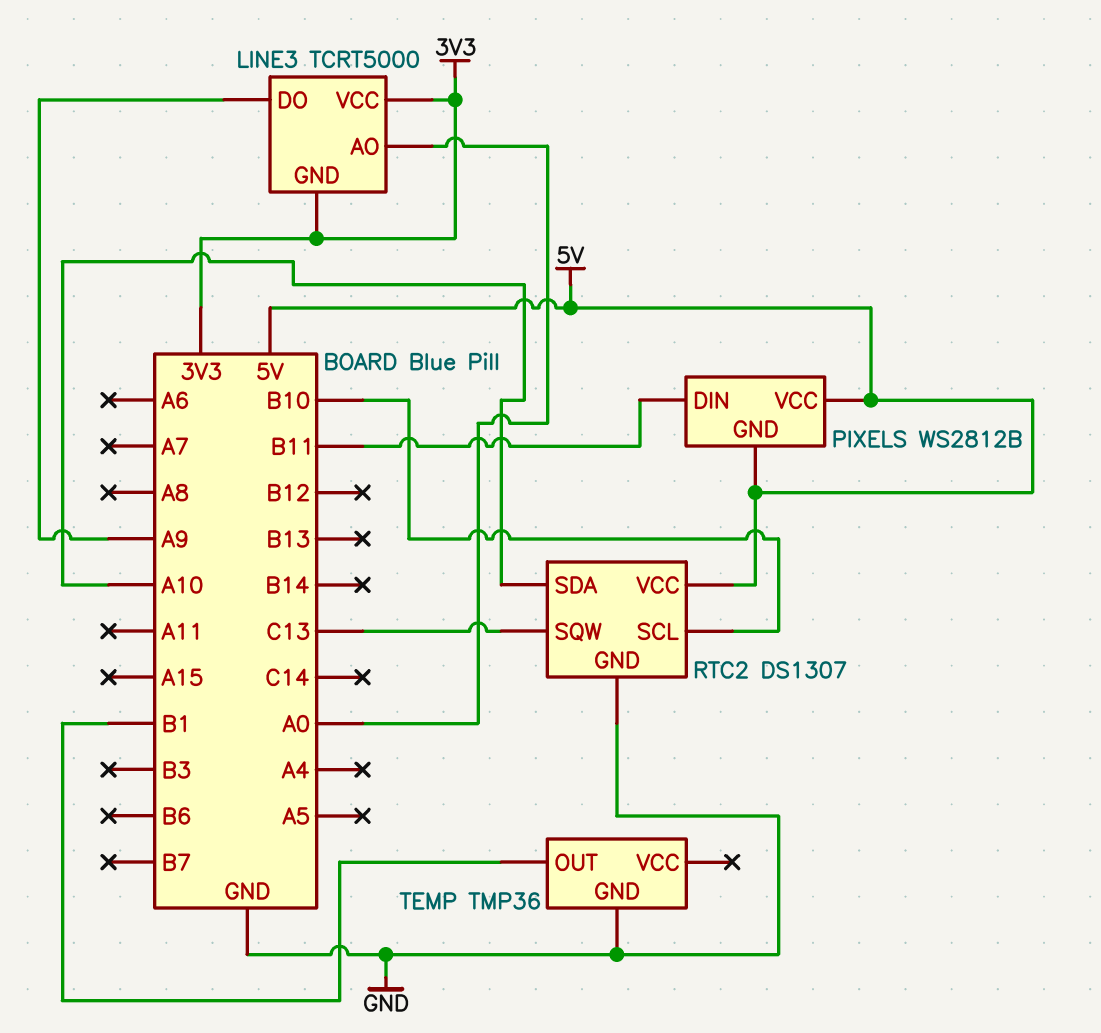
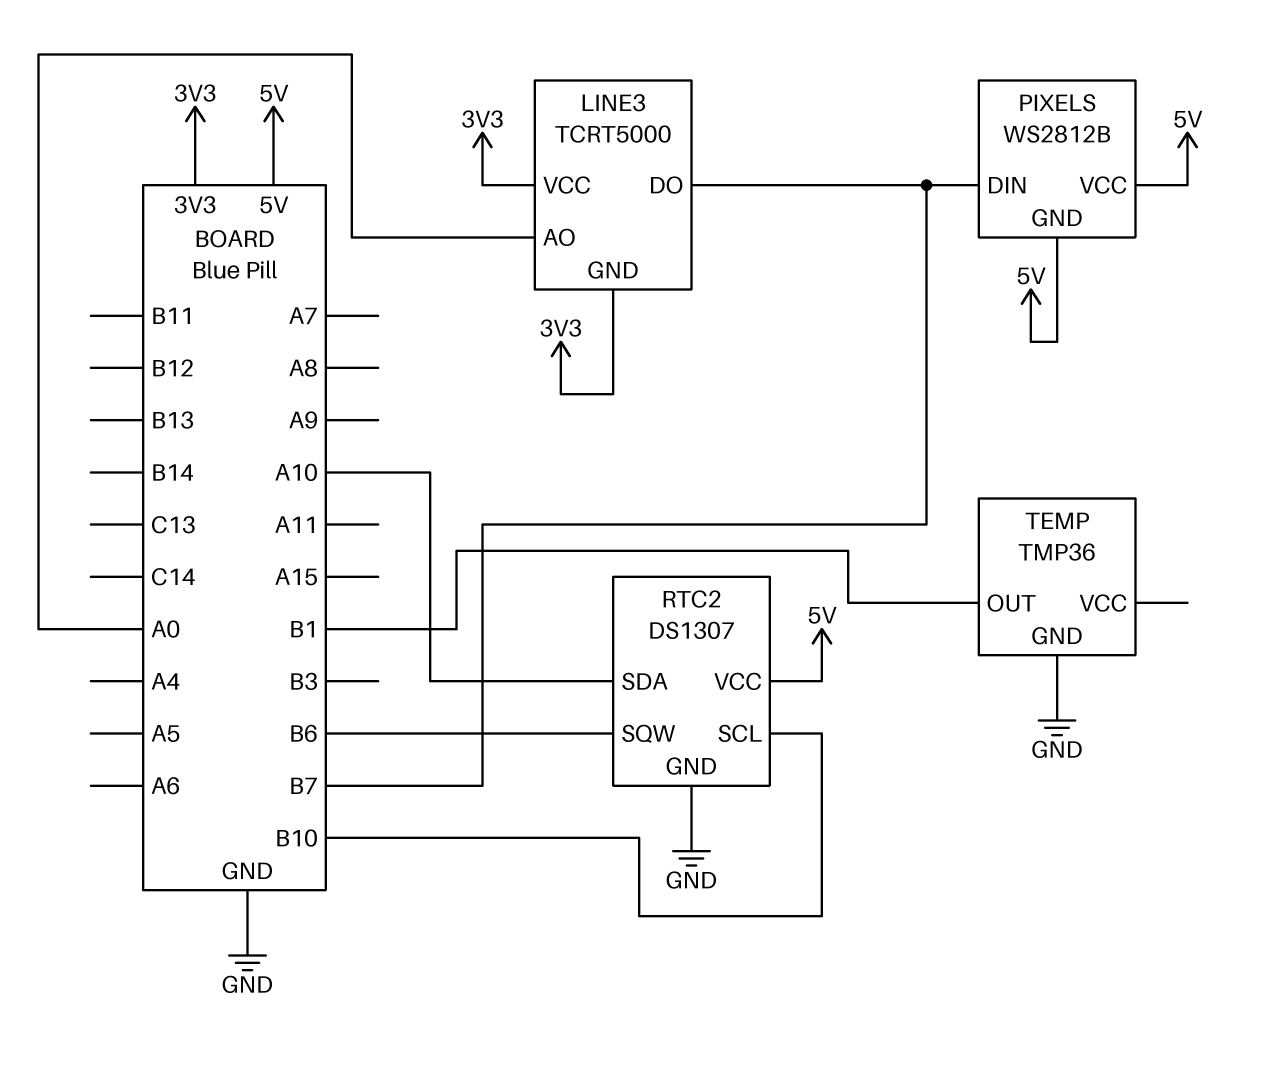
LINE3 pin DO: A9 -> B7
PIXELS pin DIN: B11 -> B7
RTC2 pin SQW: C13 -> B6

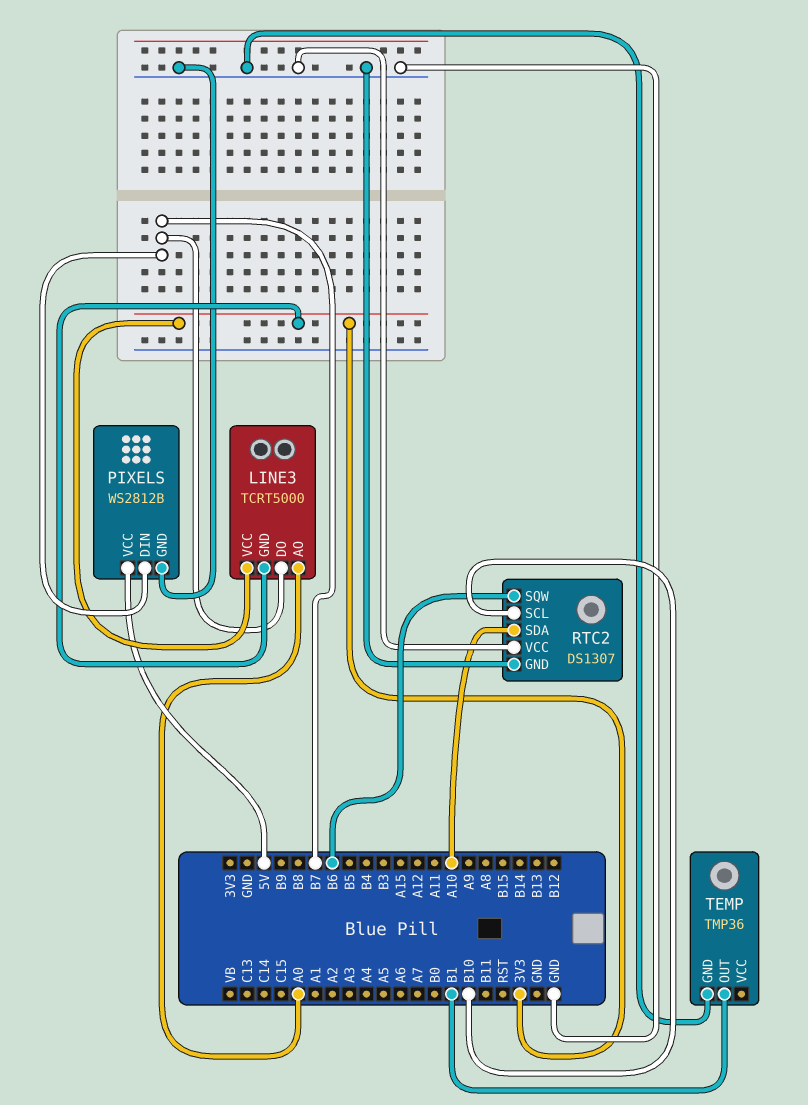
PIXELS pin GND: 5V -> GND
RTC2 pin VCC: 5V -> GND

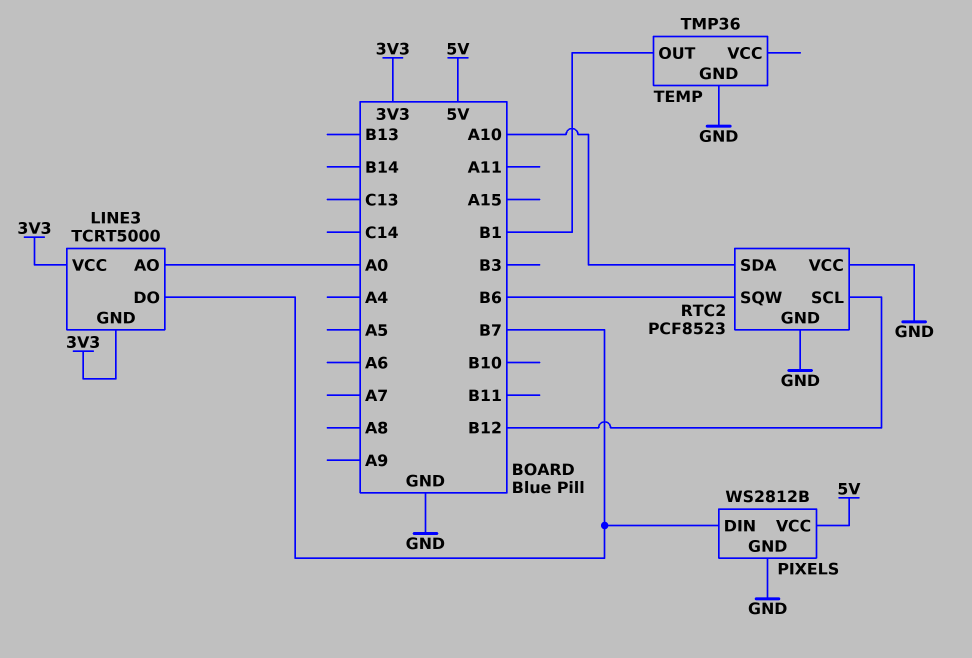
RTC2: DS1307 -> PCF8523
RTC2 pin SCL: B10 -> B12

